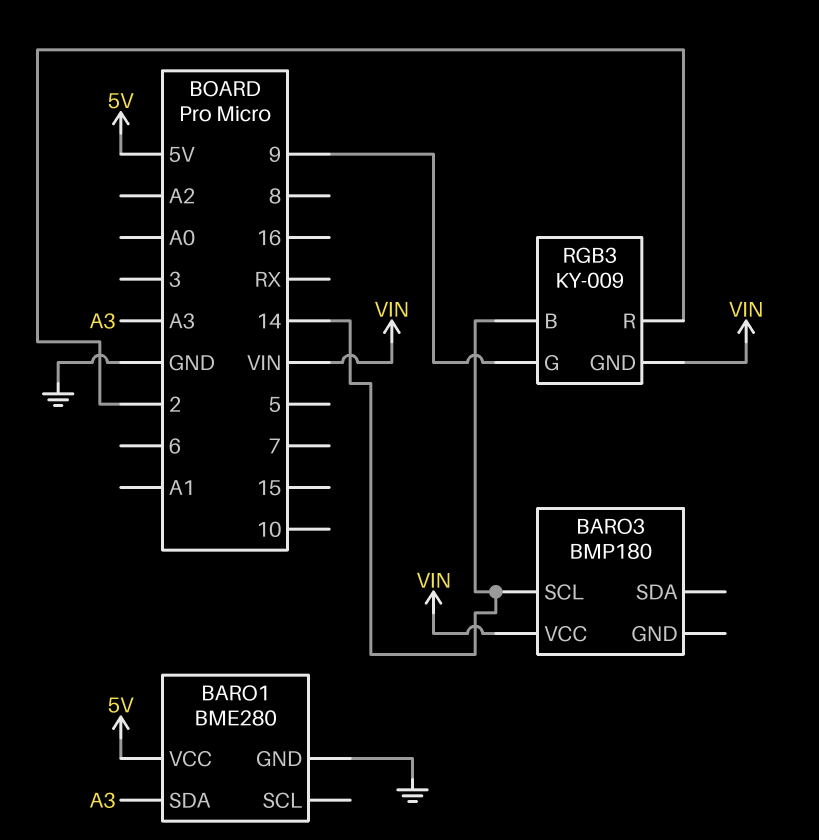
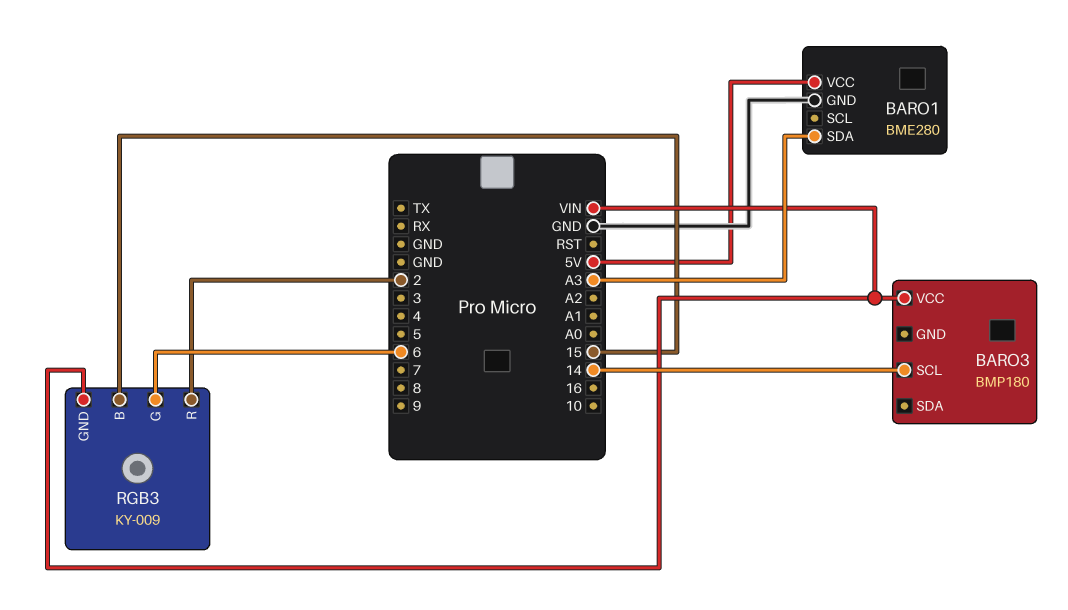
RGB3 pin B: 14 -> 15
RGB3 pin G: 9 -> 6

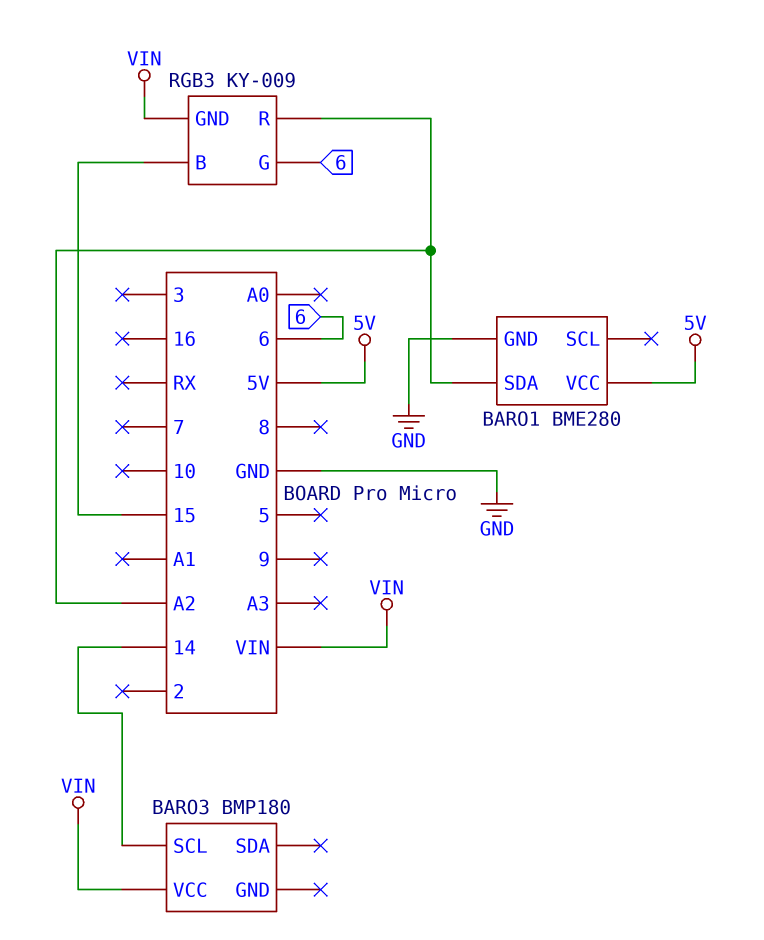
BARO1 pin SDA: A3 -> A2
RGB3 pin R: 2 -> A2

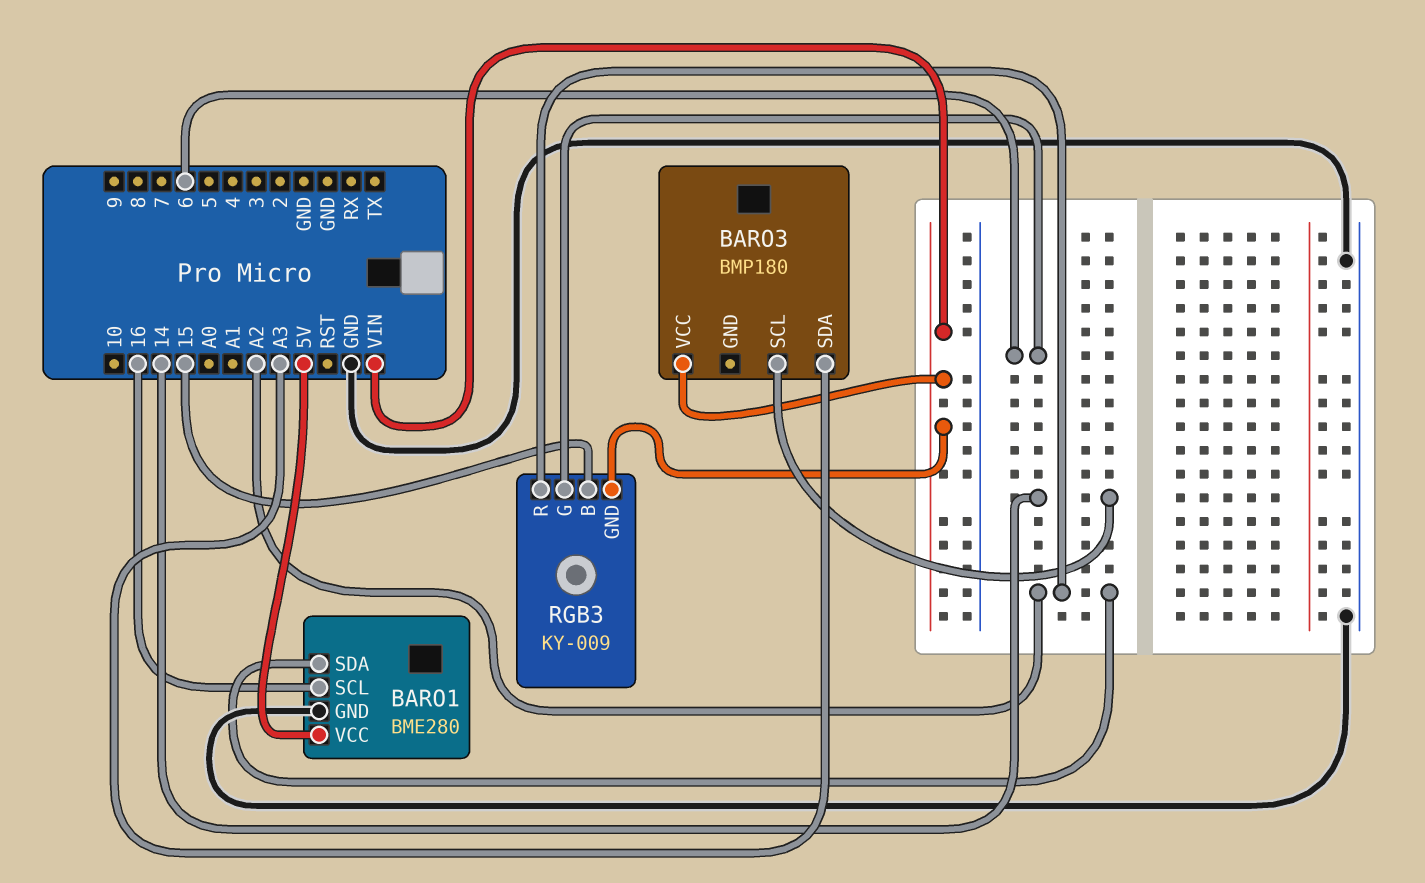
BARO1 pin SCL: none -> 16
BARO3 pin SDA: none -> A3

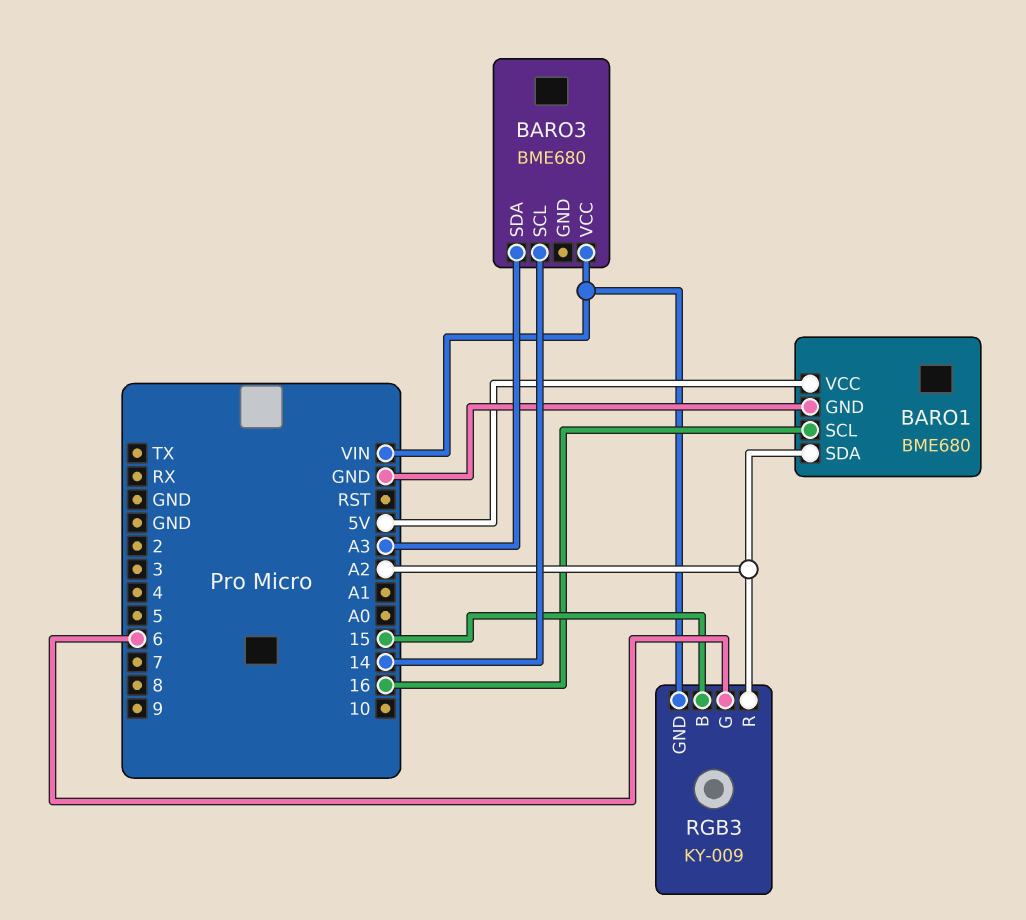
BARO1: BME280 -> BME680
BARO3: BMP180 -> BME680

